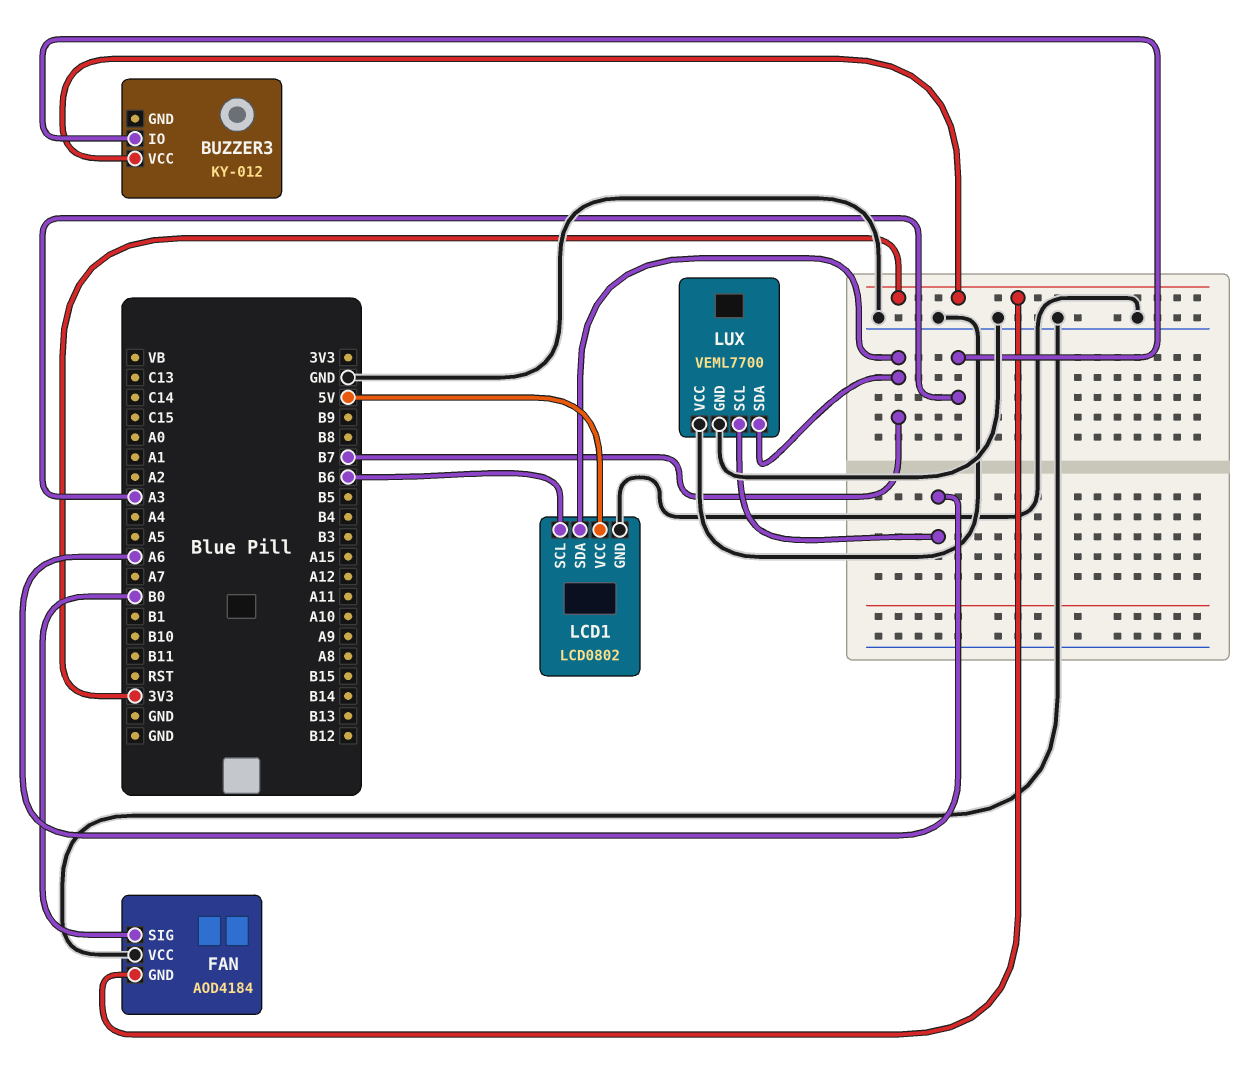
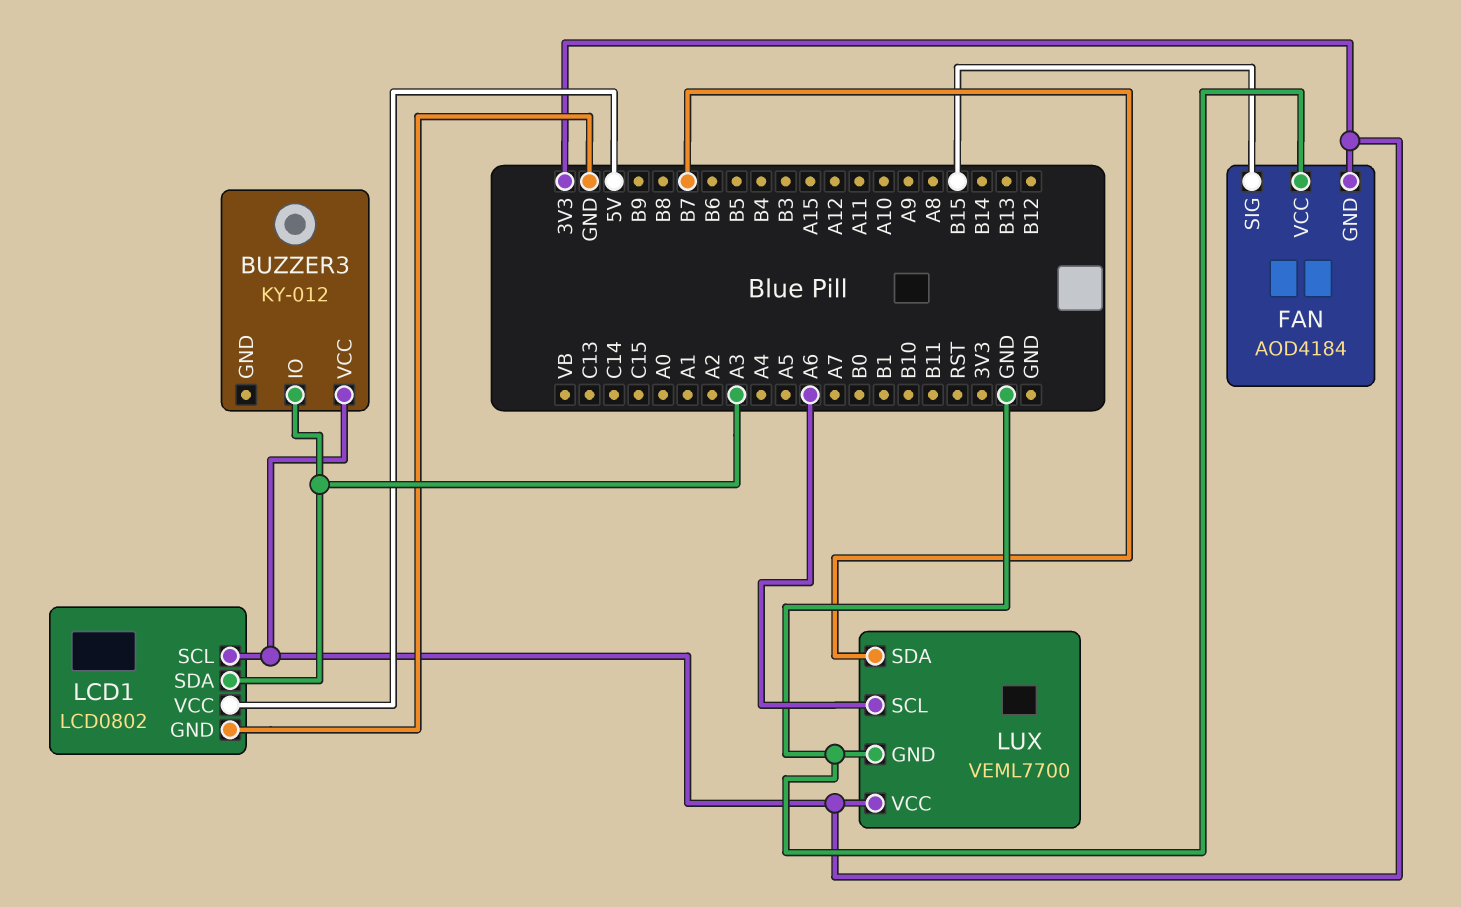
FAN pin SIG: B0 -> B15
LCD1 pin SCL: B6 -> 3V3
LCD1 pin SDA: B7 -> A3
LUX pin VCC: GND -> 3V3

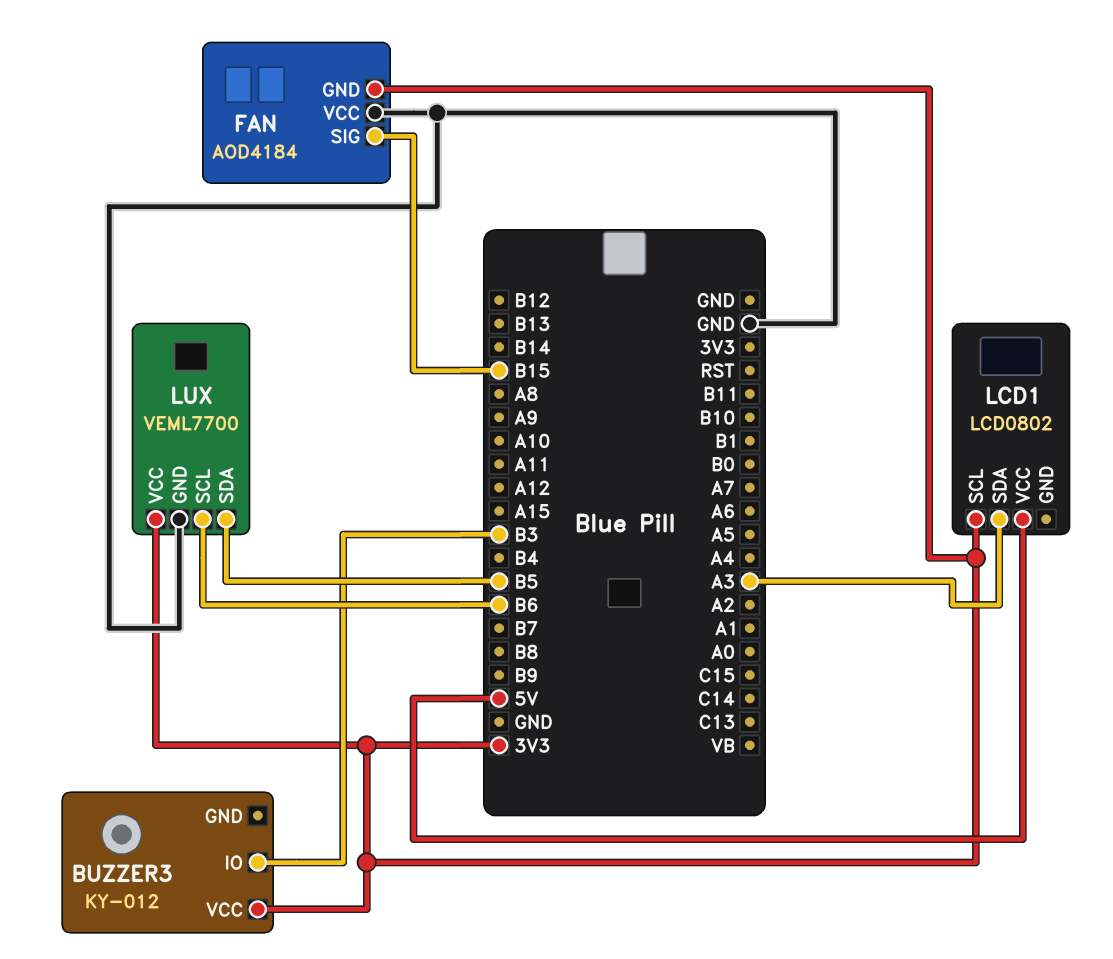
BUZZER3 pin IO: A3 -> B3
LCD1 pin GND: GND -> none
LUX pin SCL: A6 -> B6
LUX pin SDA: B7 -> B5

